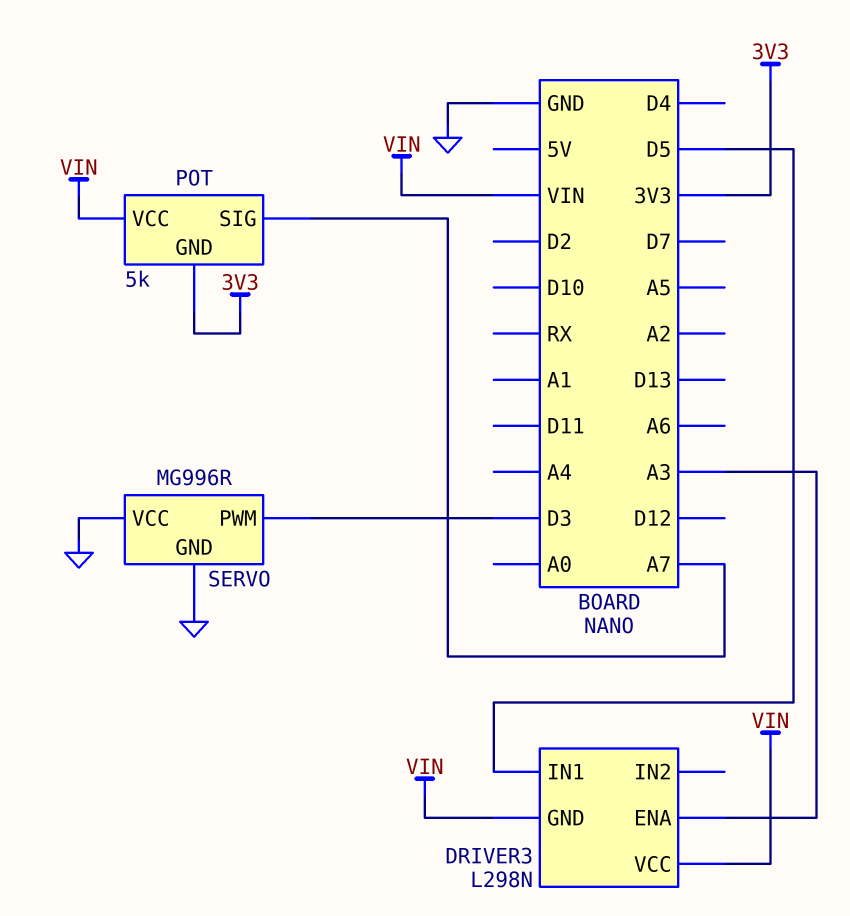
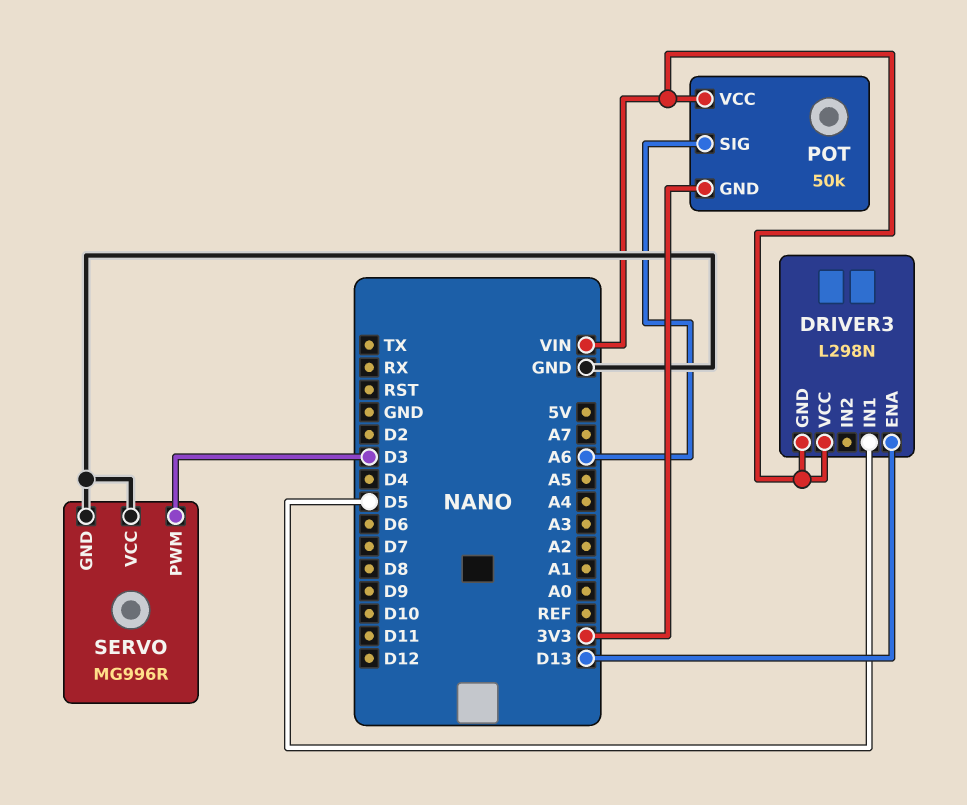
DRIVER3 pin ENA: A3 -> D13
POT: 5k -> 50k
POT pin SIG: A7 -> A6

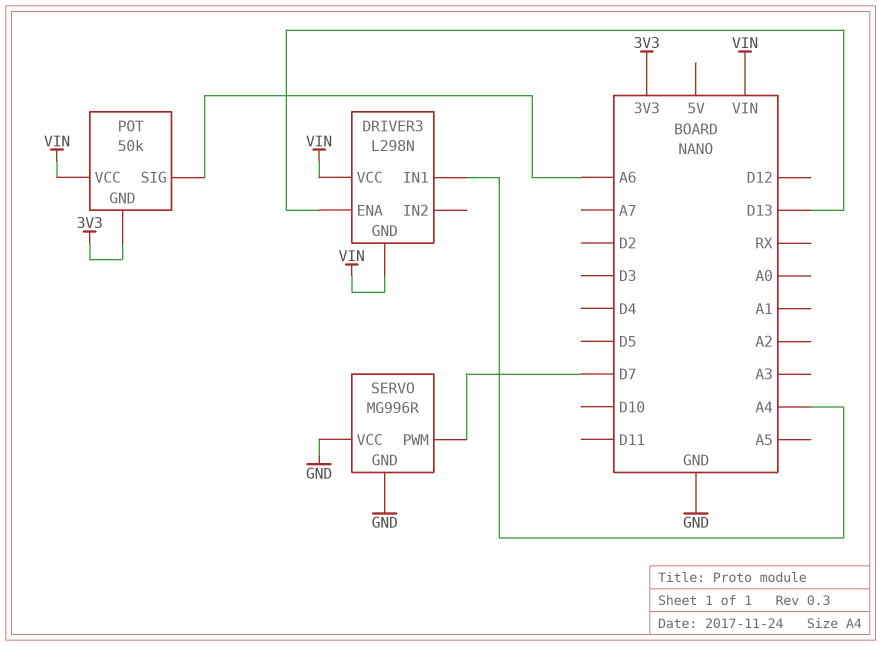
DRIVER3 pin IN1: D5 -> A4
SERVO pin PWM: D3 -> D7

